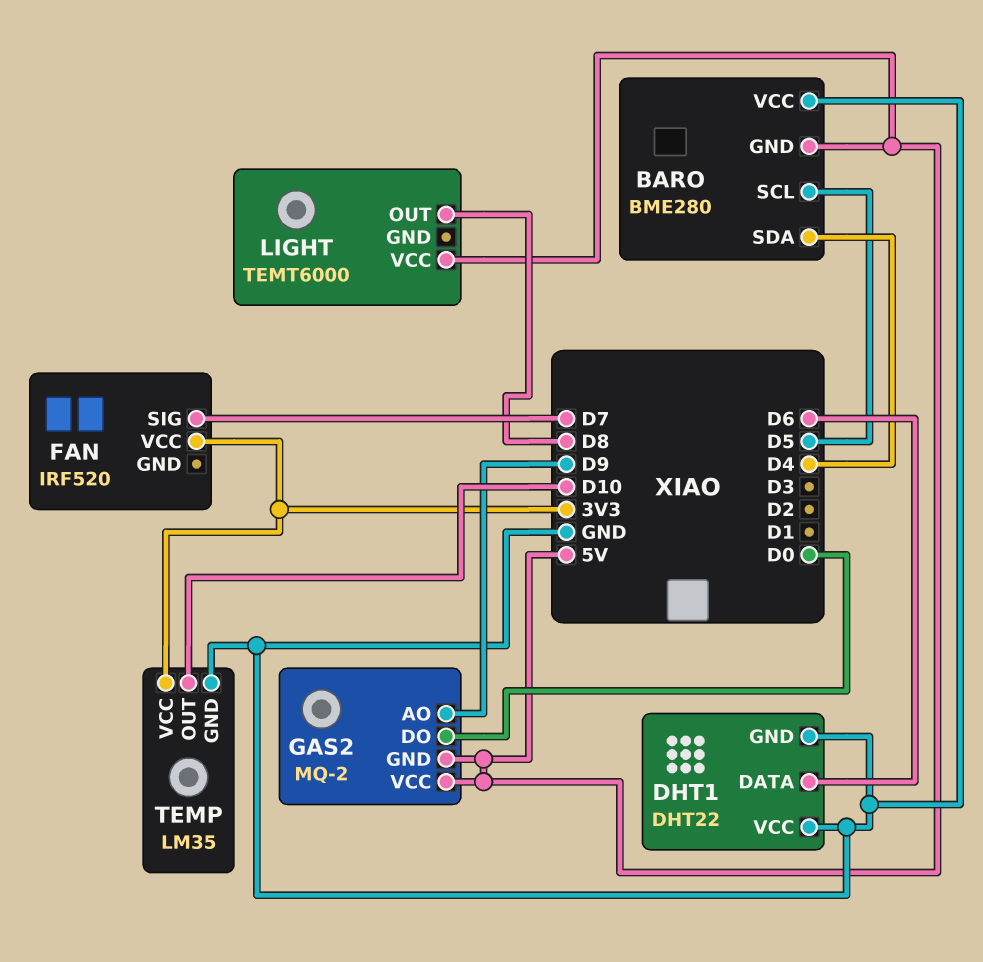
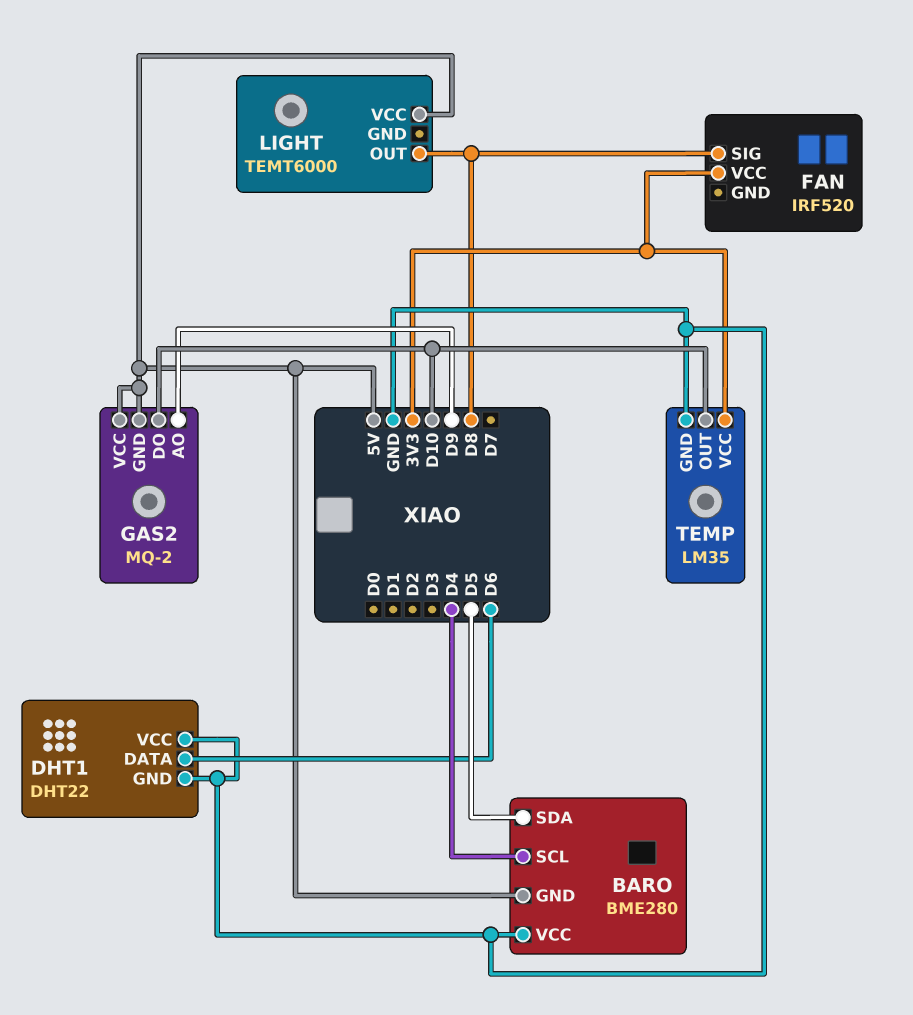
BARO pin SCL: D5 -> D4
BARO pin SDA: D4 -> D5
FAN pin SIG: D7 -> D8
GAS2 pin DO: D0 -> D10

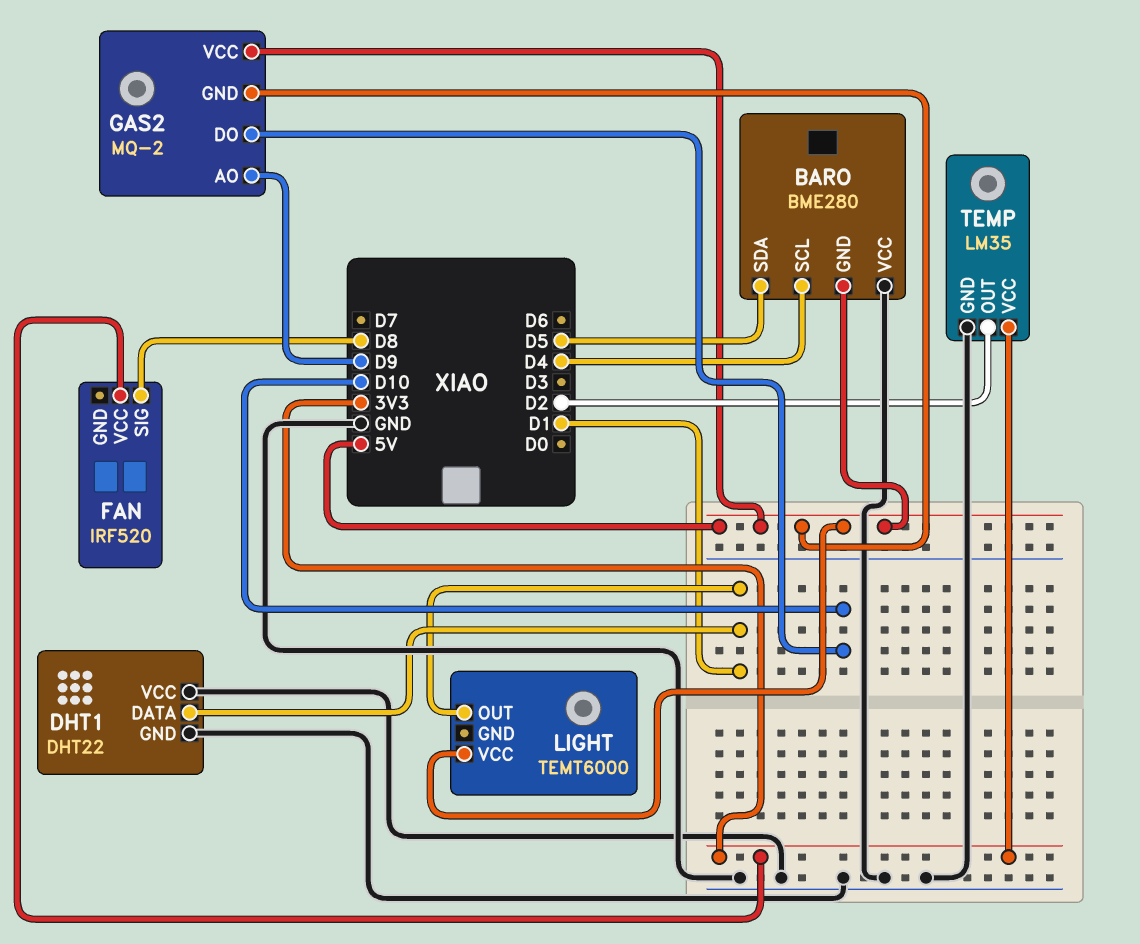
DHT1 pin DATA: D6 -> D1
LIGHT pin OUT: D8 -> D1
TEMP pin OUT: D10 -> D2

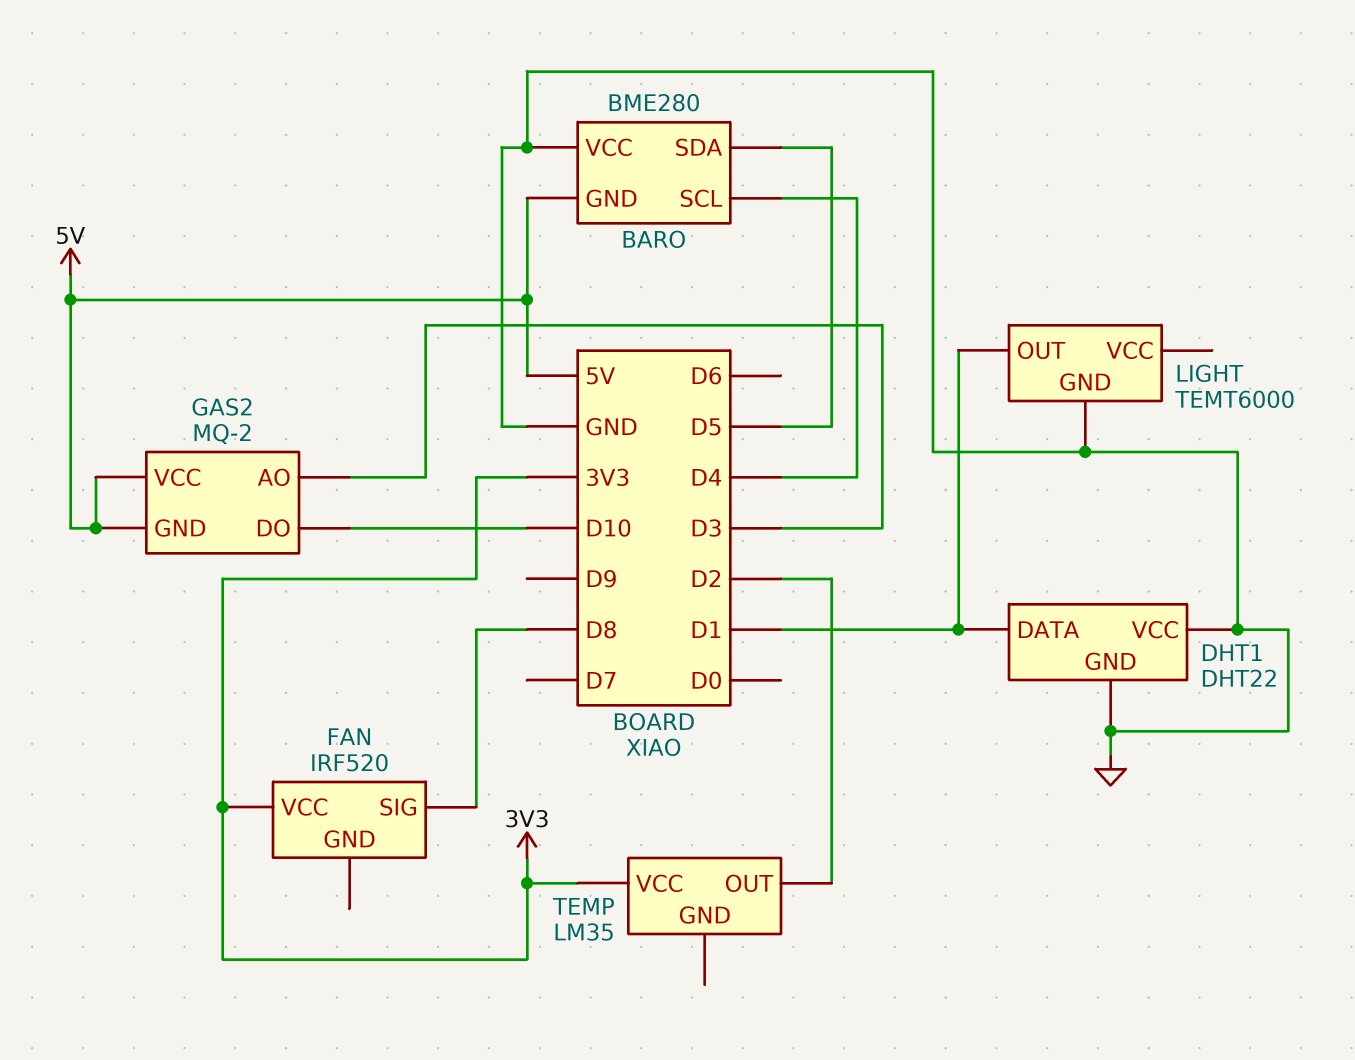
GAS2 pin AO: D9 -> D3
LIGHT pin GND: none -> GND
LIGHT pin VCC: 5V -> none
TEMP pin GND: GND -> none

